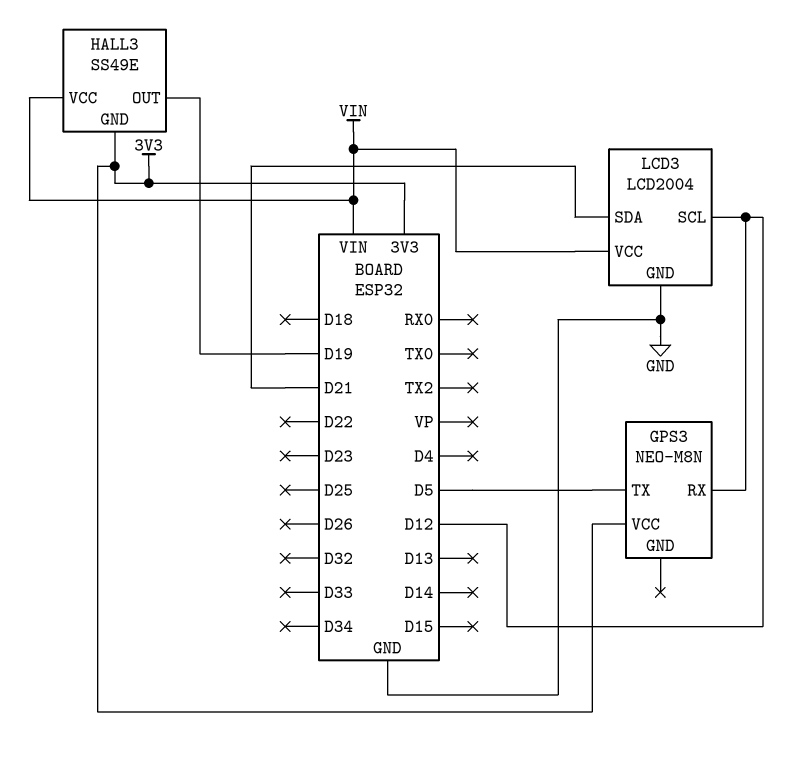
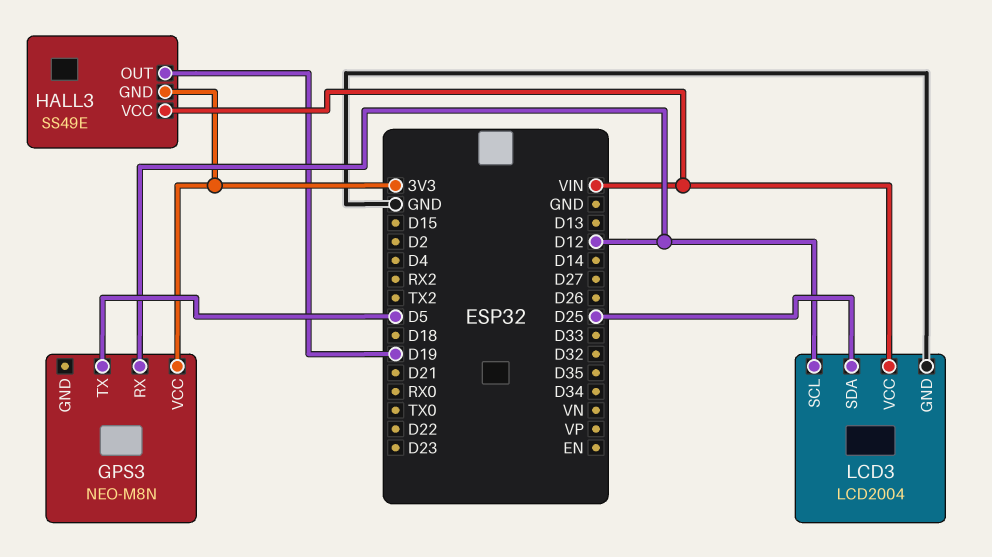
LCD3 pin SDA: D21 -> D25

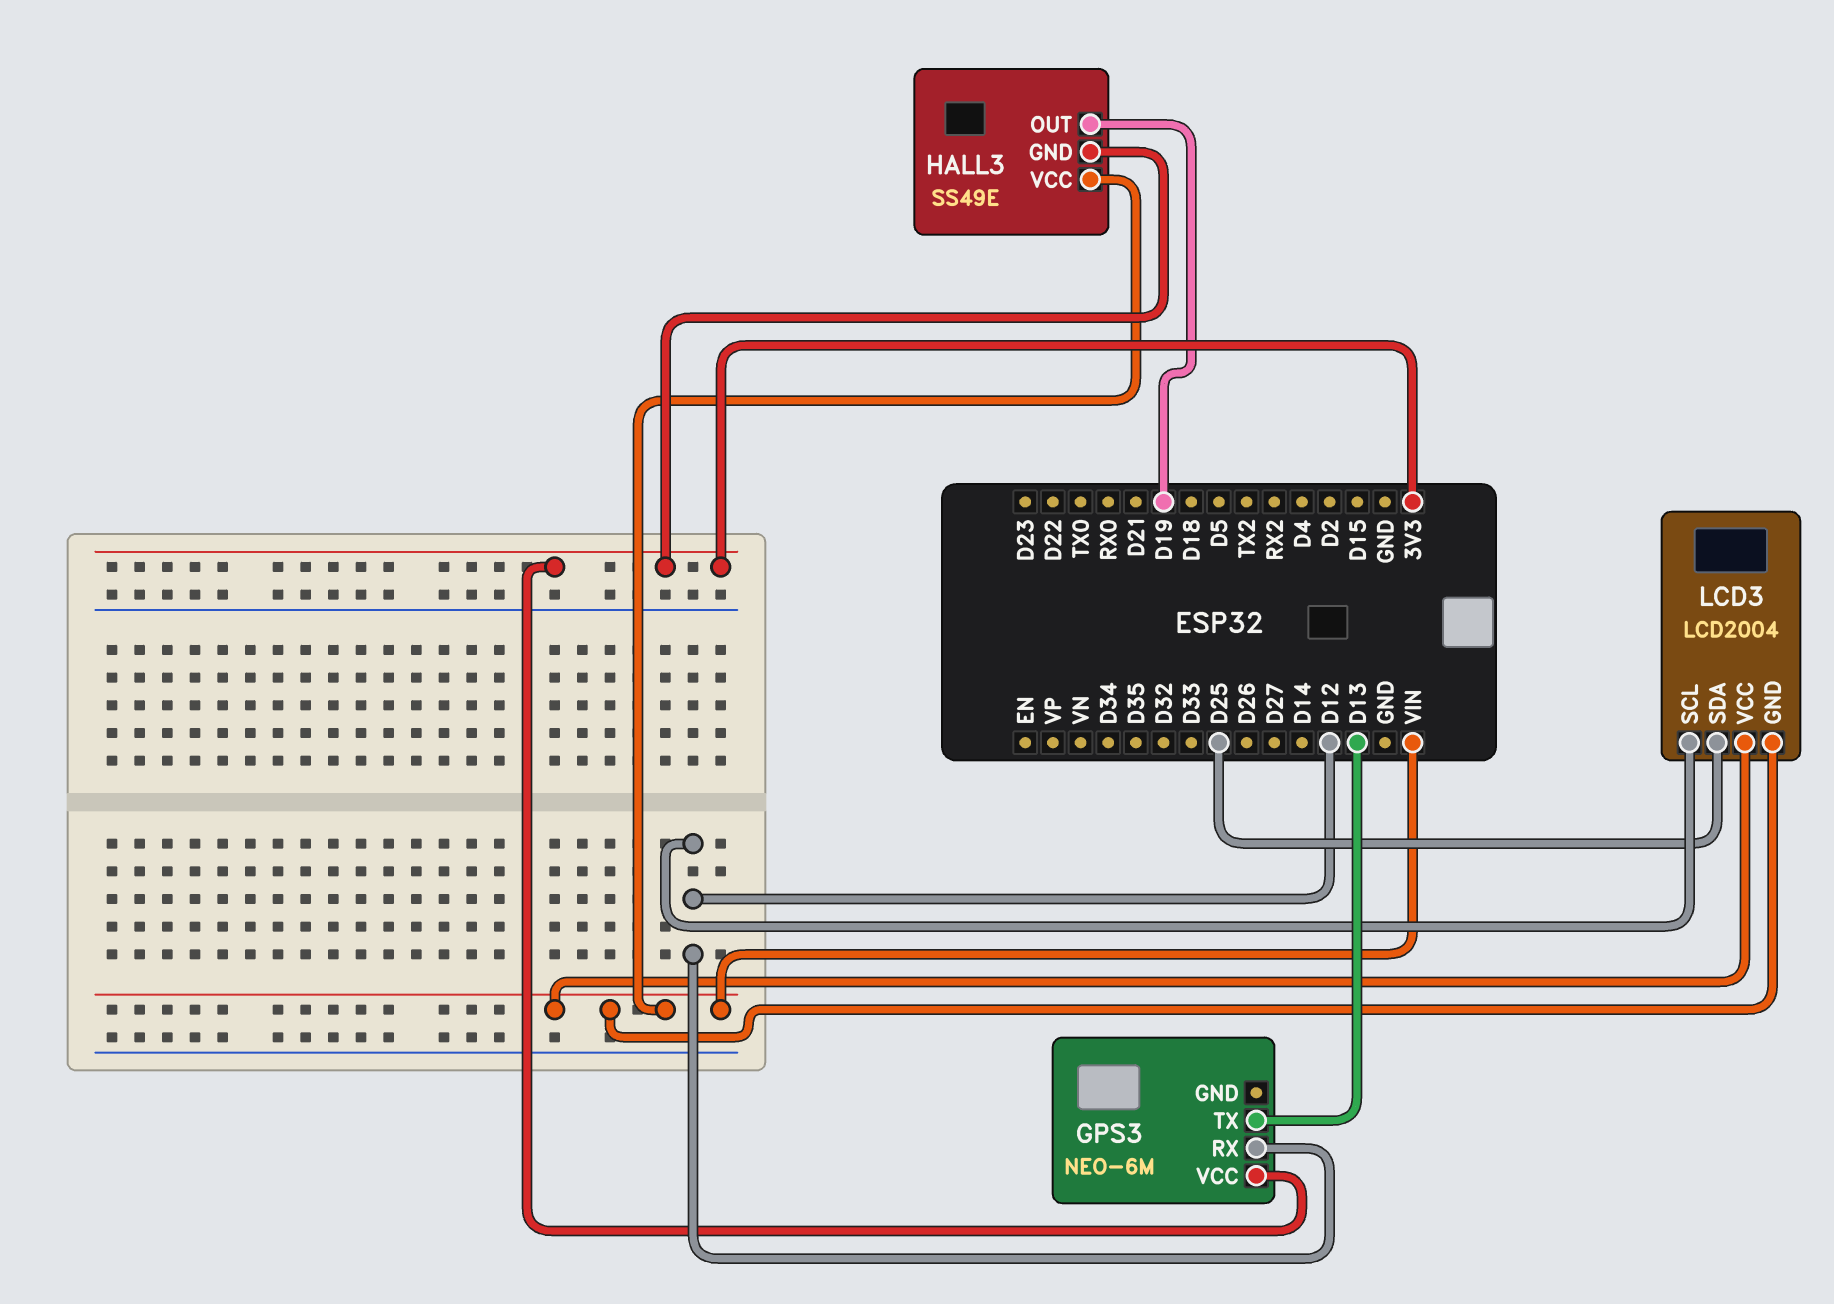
GPS3: NEO-M8N -> NEO-6M
GPS3 pin TX: D5 -> D13
LCD3 pin GND: GND -> VIN

